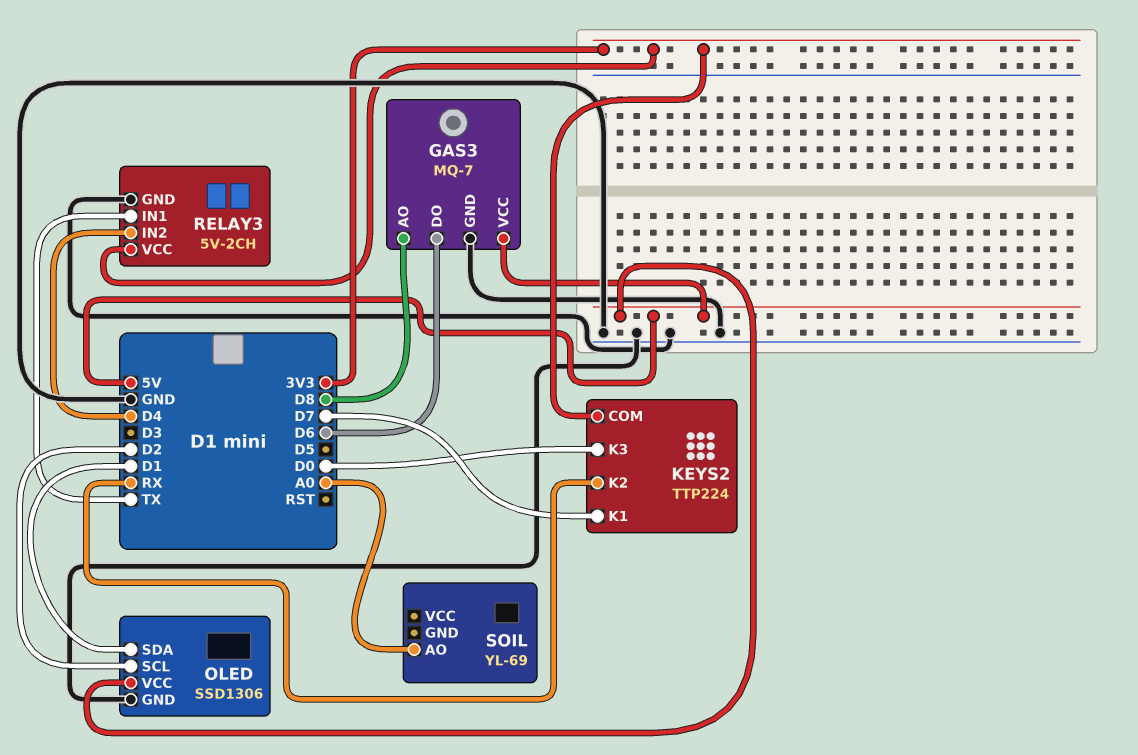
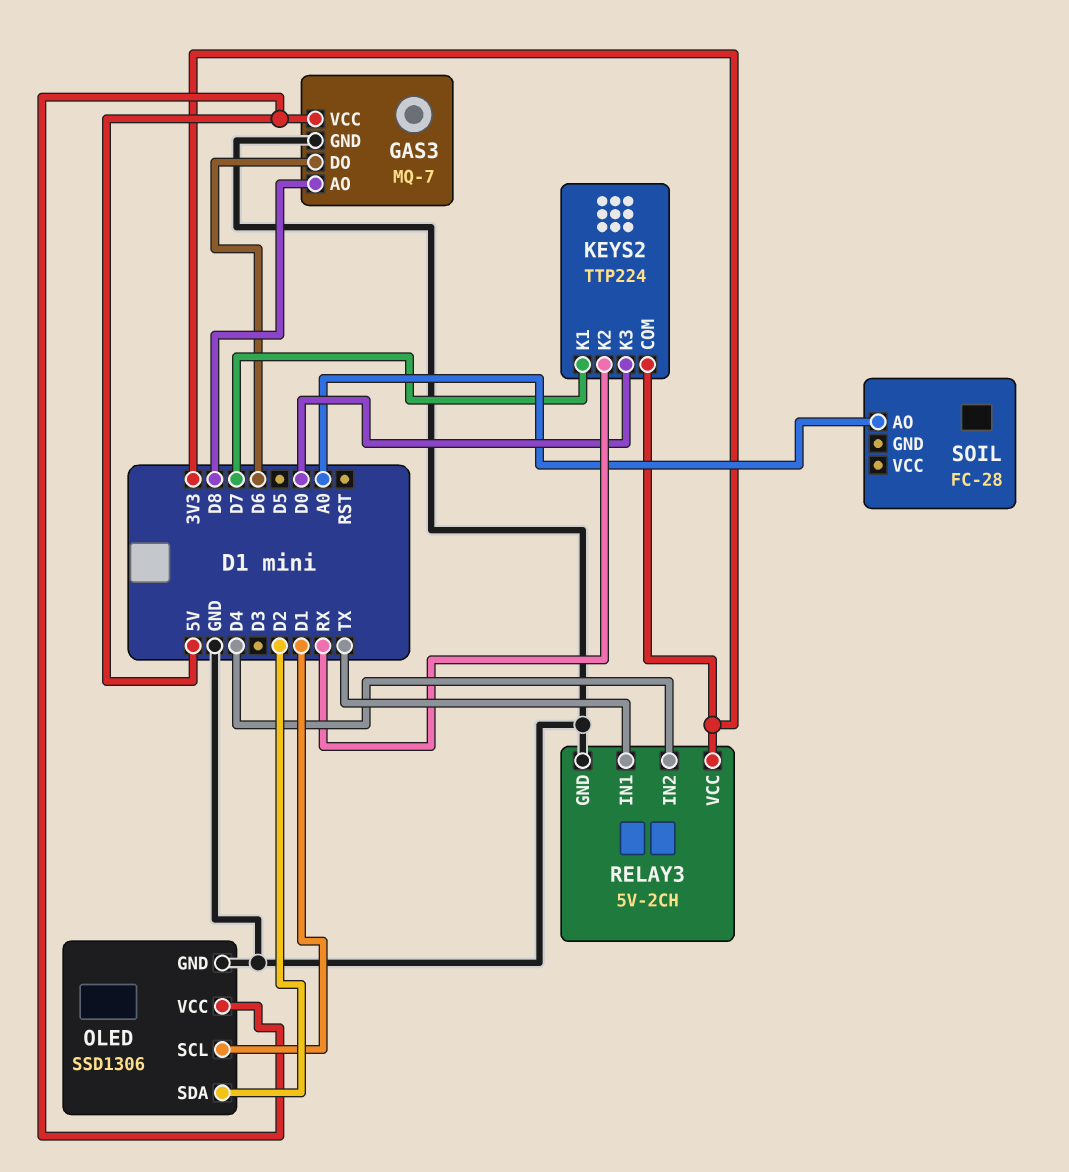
OLED pin SCL: D2 -> D1
OLED pin SDA: D1 -> D2
SOIL: YL-69 -> FC-28

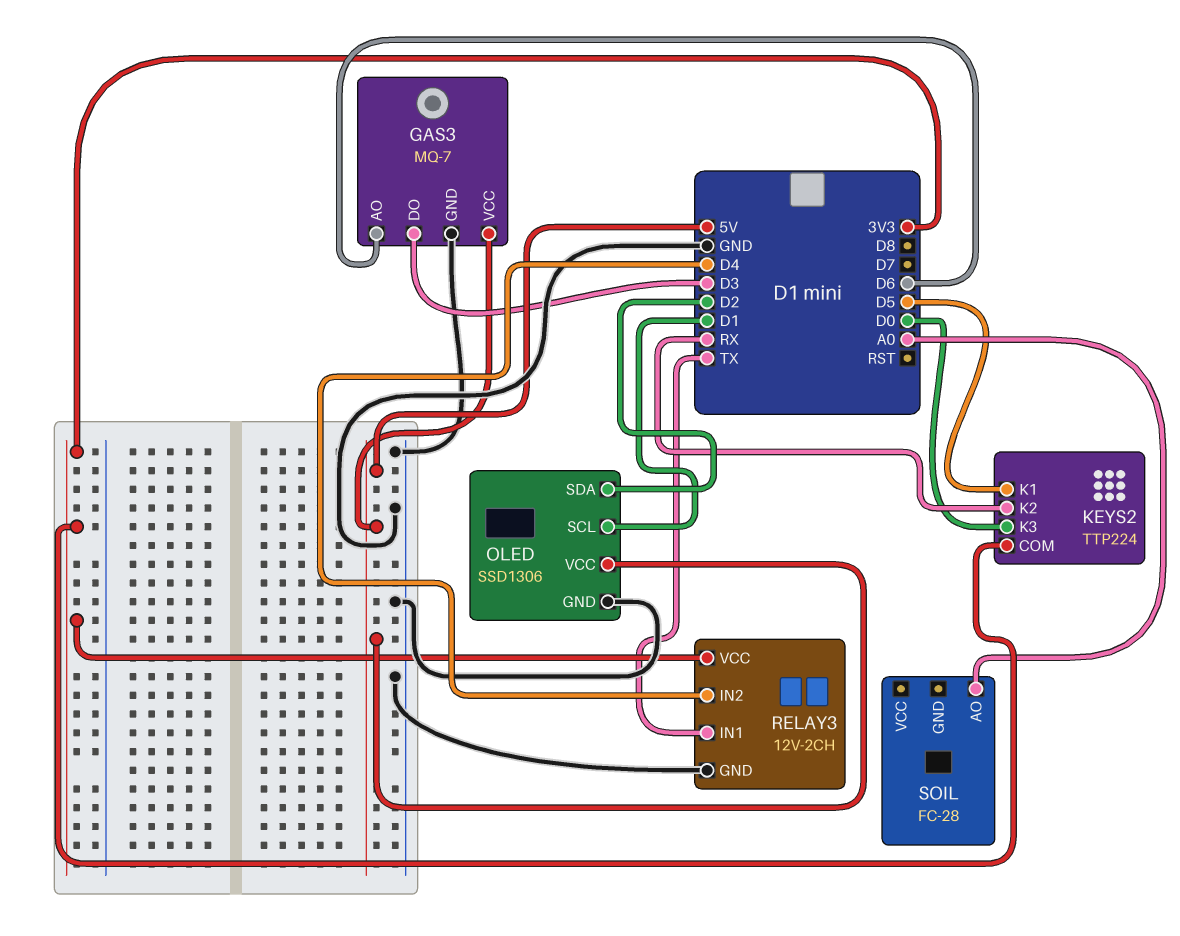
GAS3 pin AO: D8 -> D6
GAS3 pin DO: D6 -> D3
KEYS2 pin K1: D7 -> D5
RELAY3: 5V-2CH -> 12V-2CH

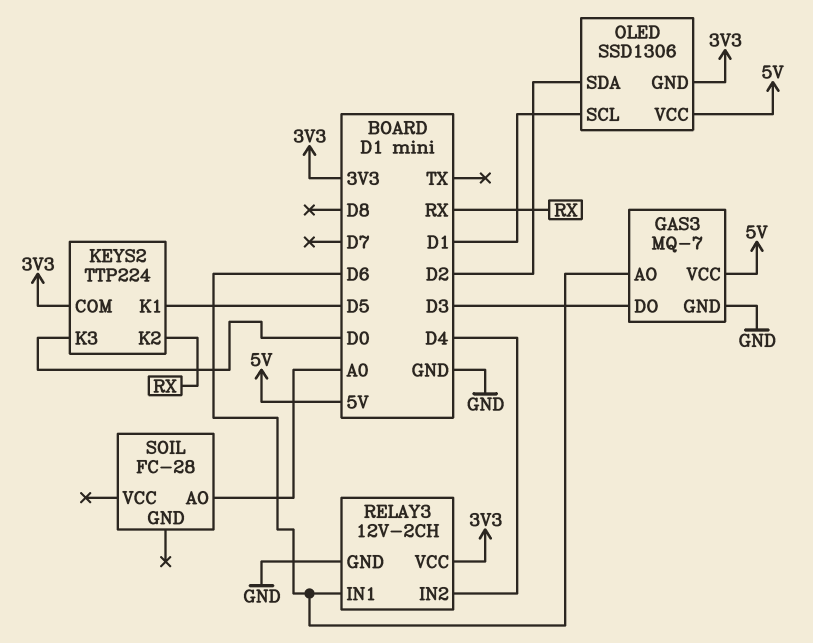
OLED pin GND: GND -> 3V3
RELAY3 pin IN1: TX -> D6

